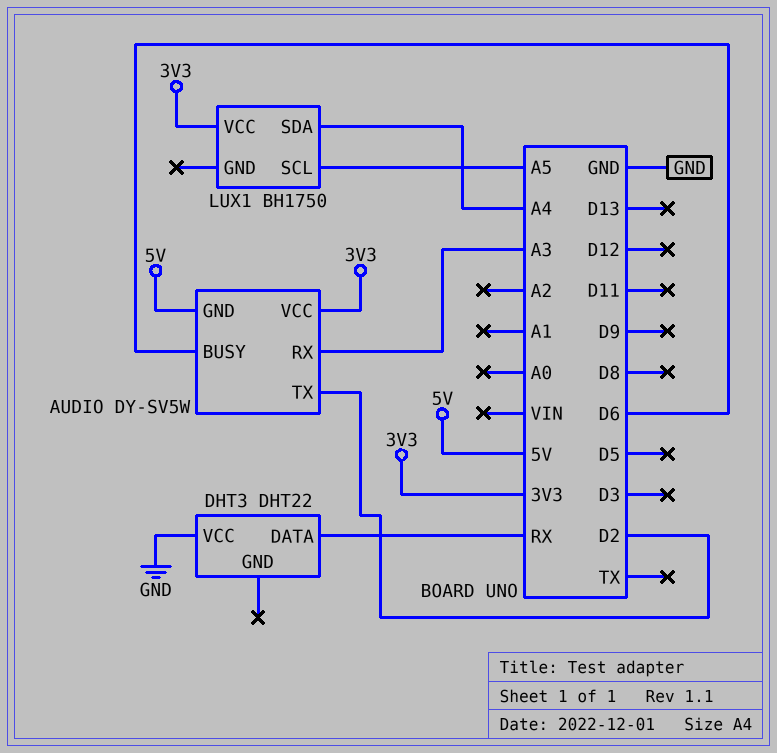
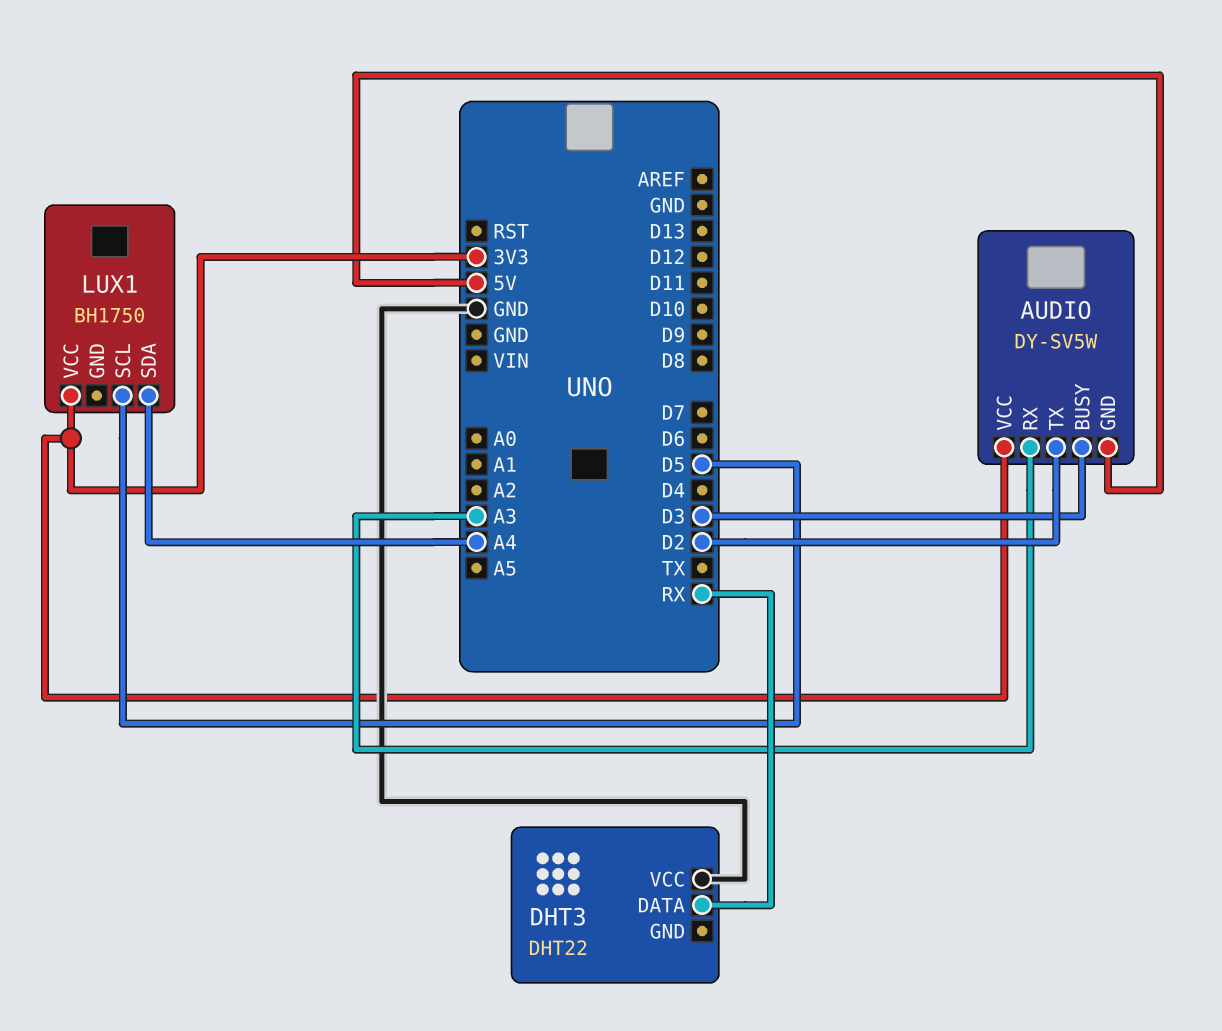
AUDIO pin BUSY: D6 -> D3
LUX1 pin SCL: A5 -> D5

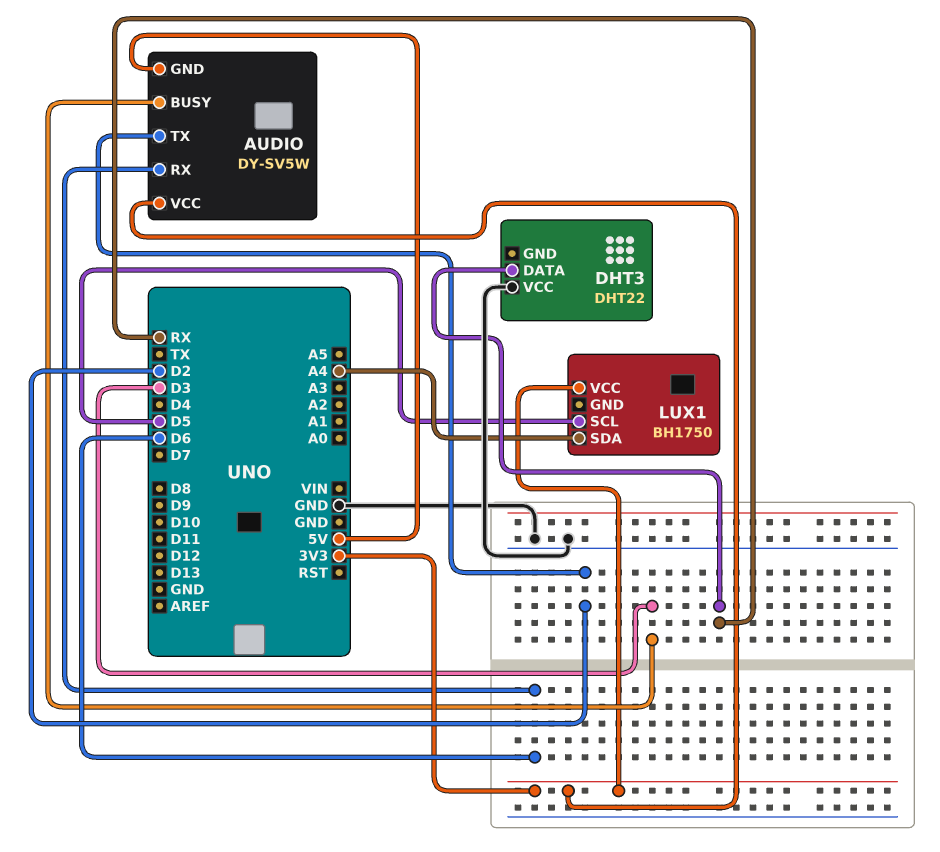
AUDIO pin RX: A3 -> D6

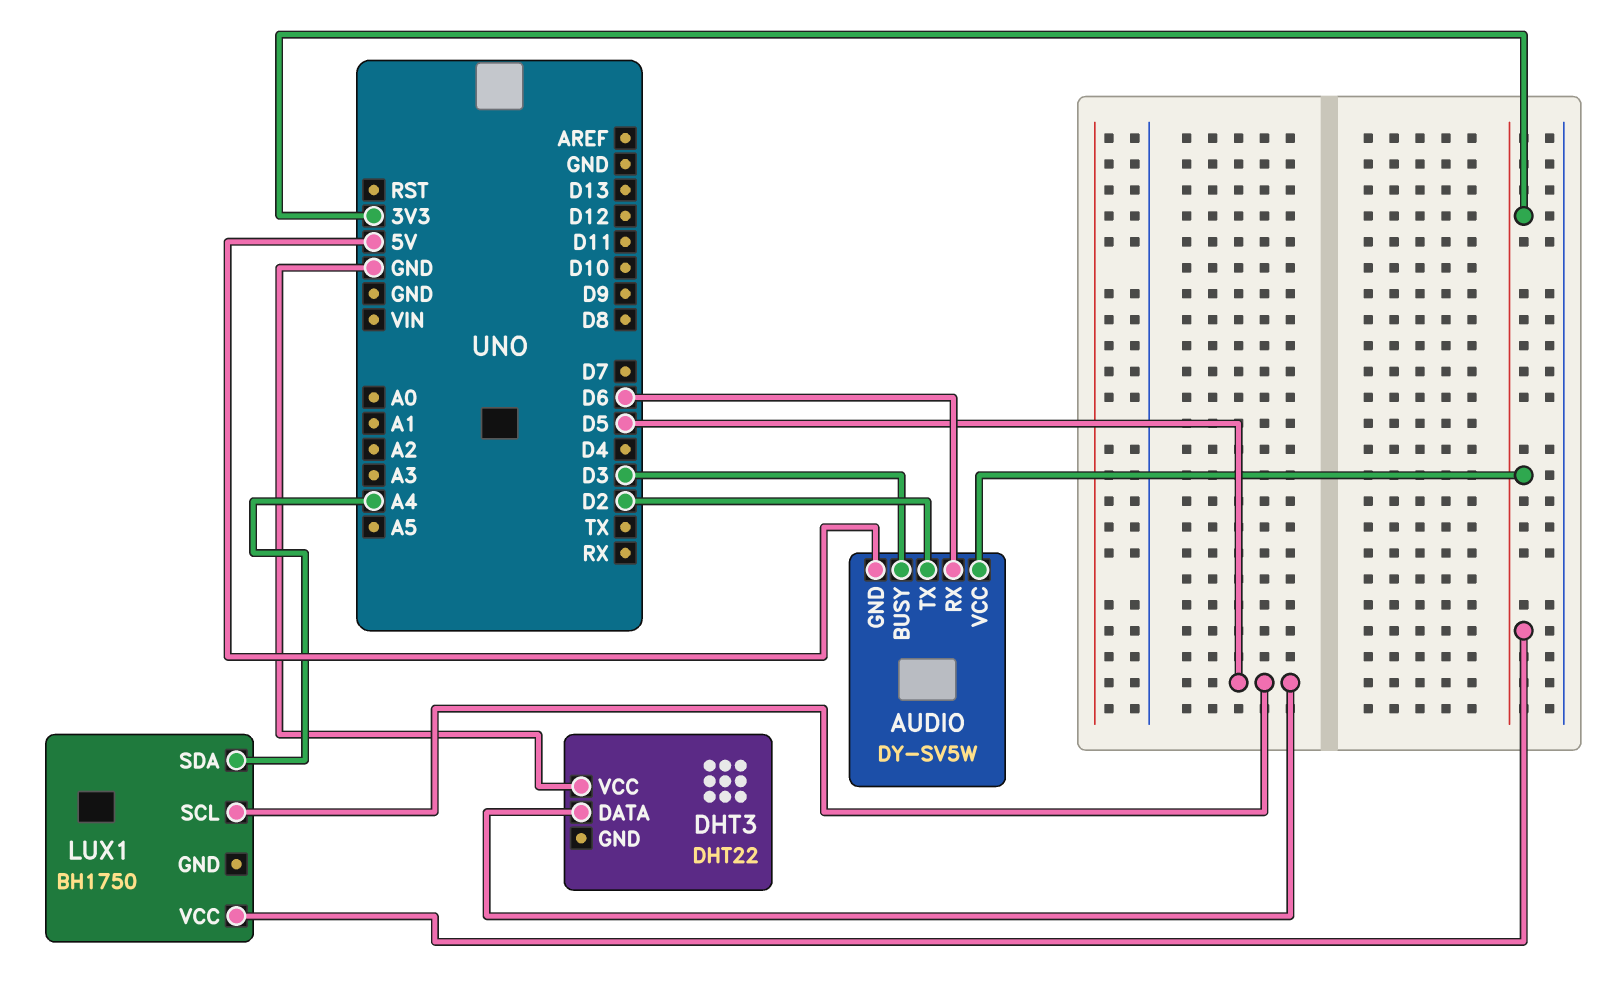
DHT3 pin DATA: RX -> D5

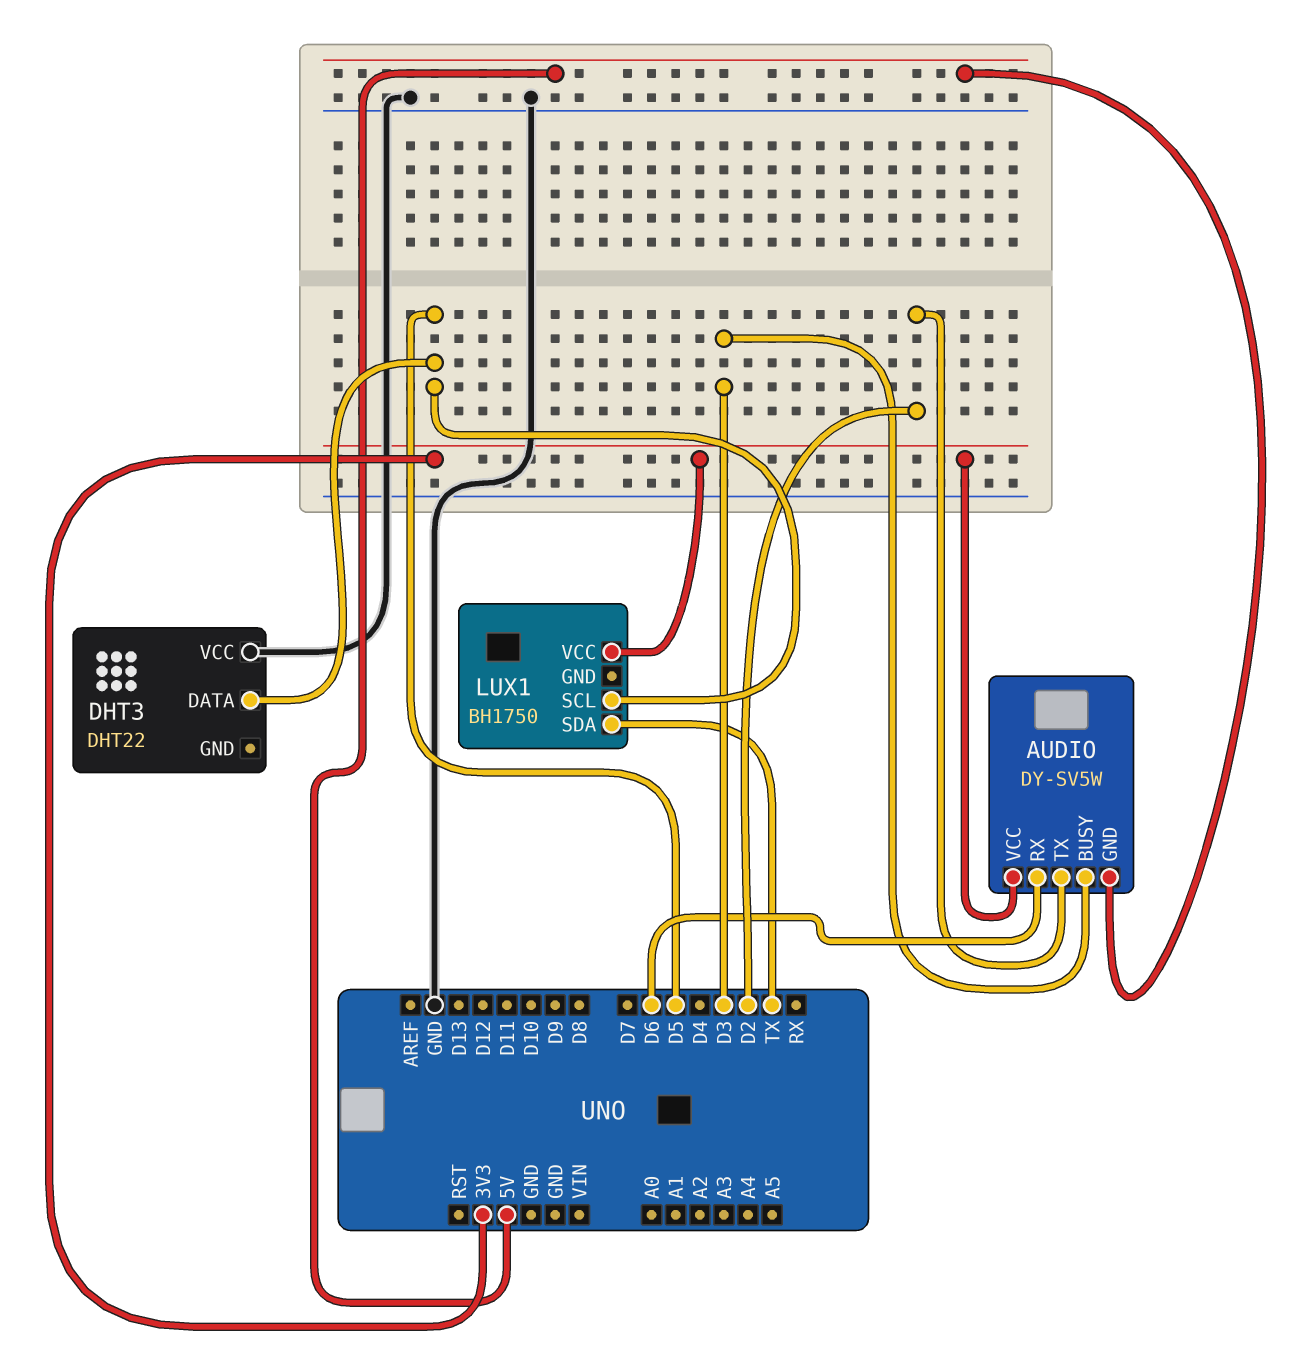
LUX1 pin SDA: A4 -> TX

